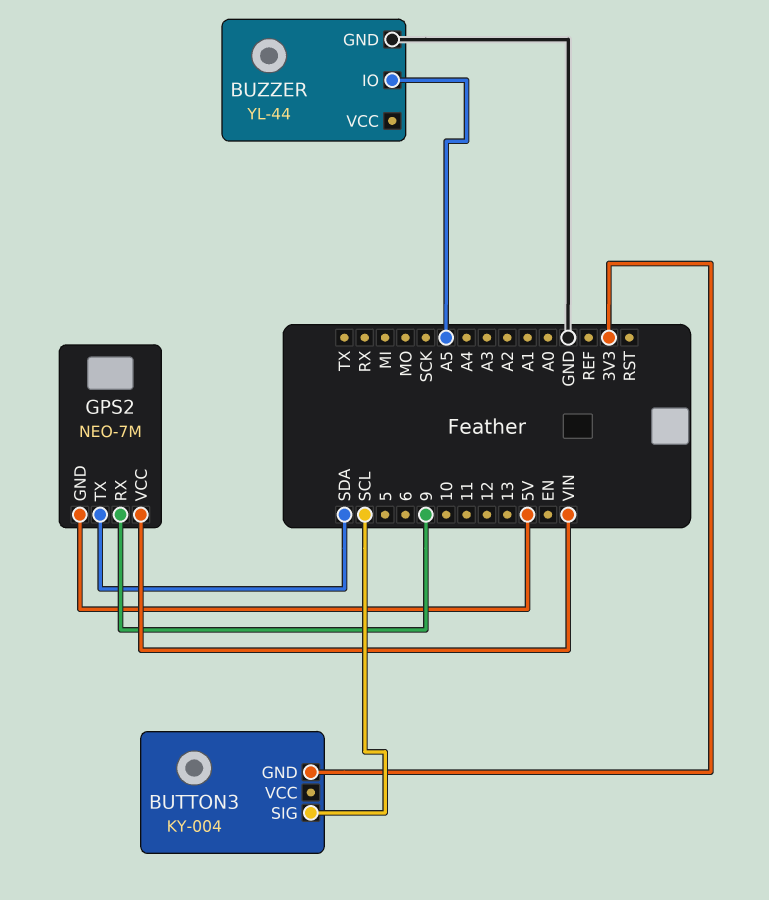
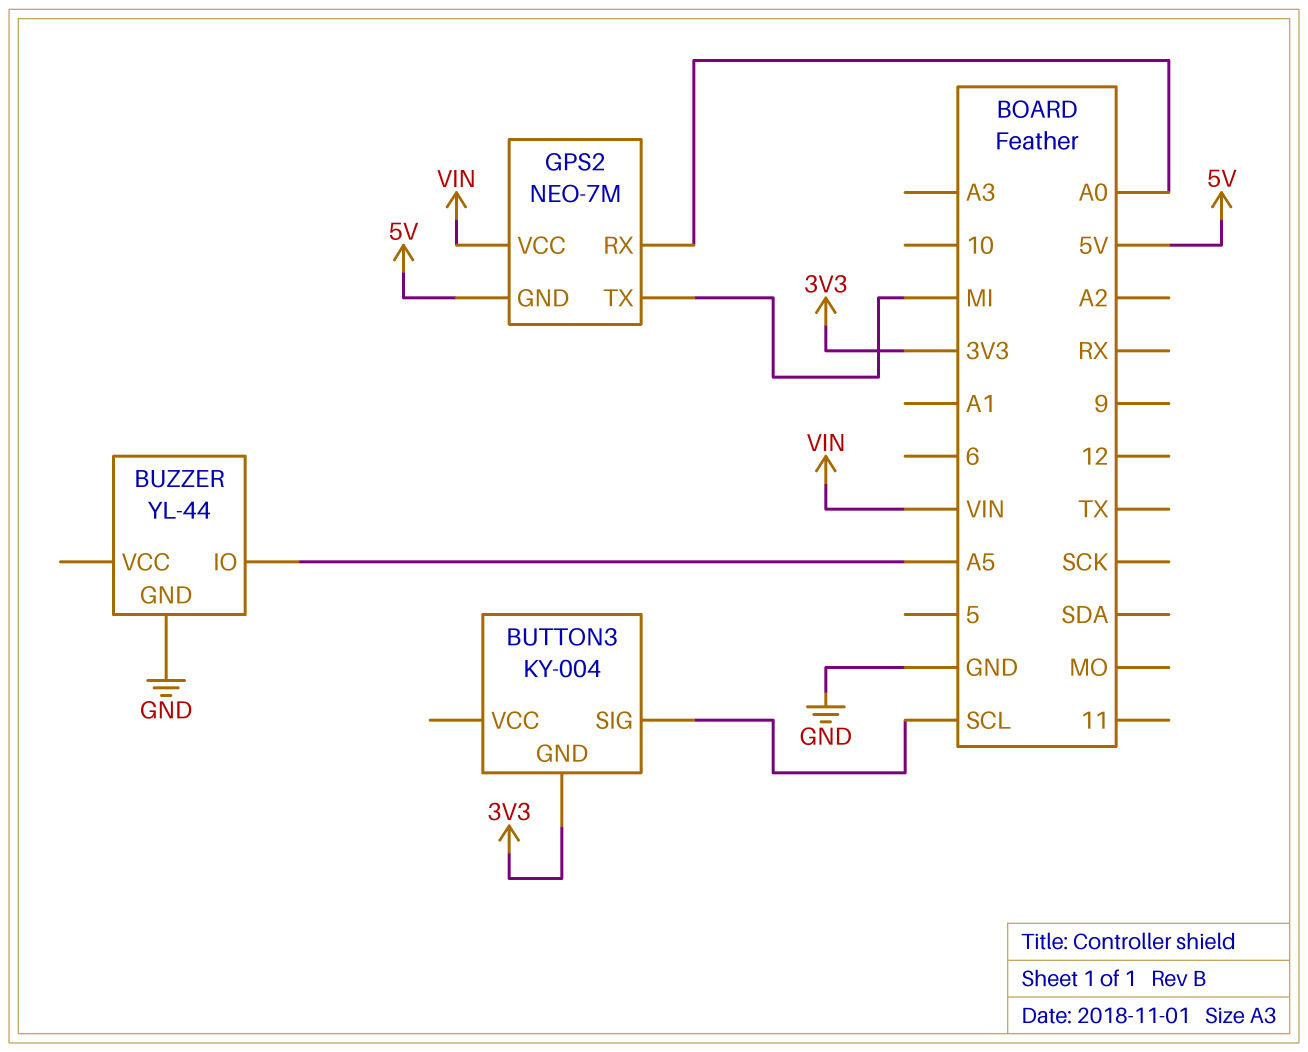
GPS2 pin RX: 9 -> A0
GPS2 pin TX: SDA -> MI

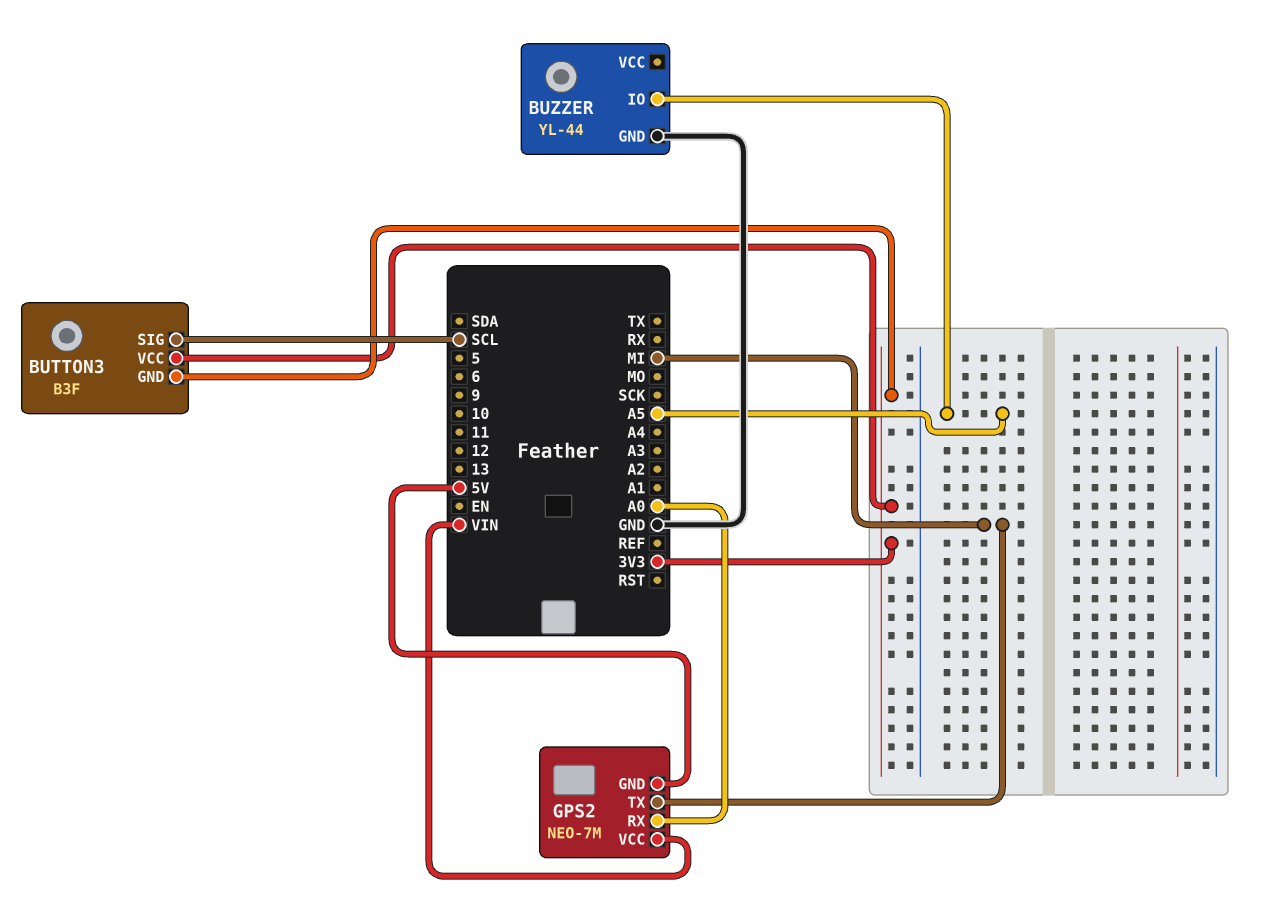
BUTTON3: KY-004 -> B3F
BUTTON3 pin VCC: none -> 3V3

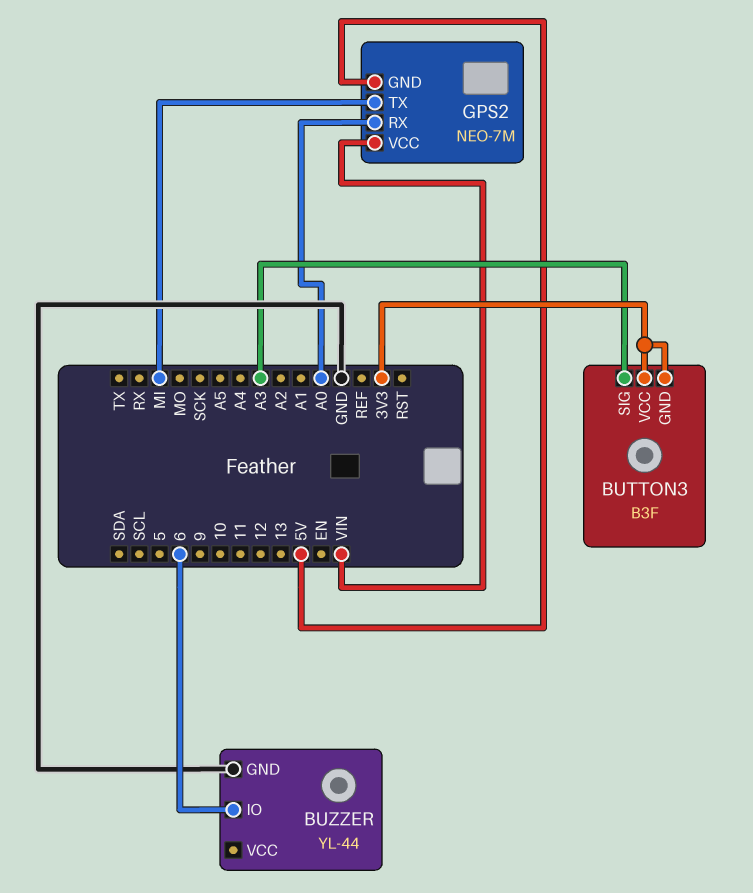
BUTTON3 pin SIG: SCL -> A3
BUZZER pin IO: A5 -> 6

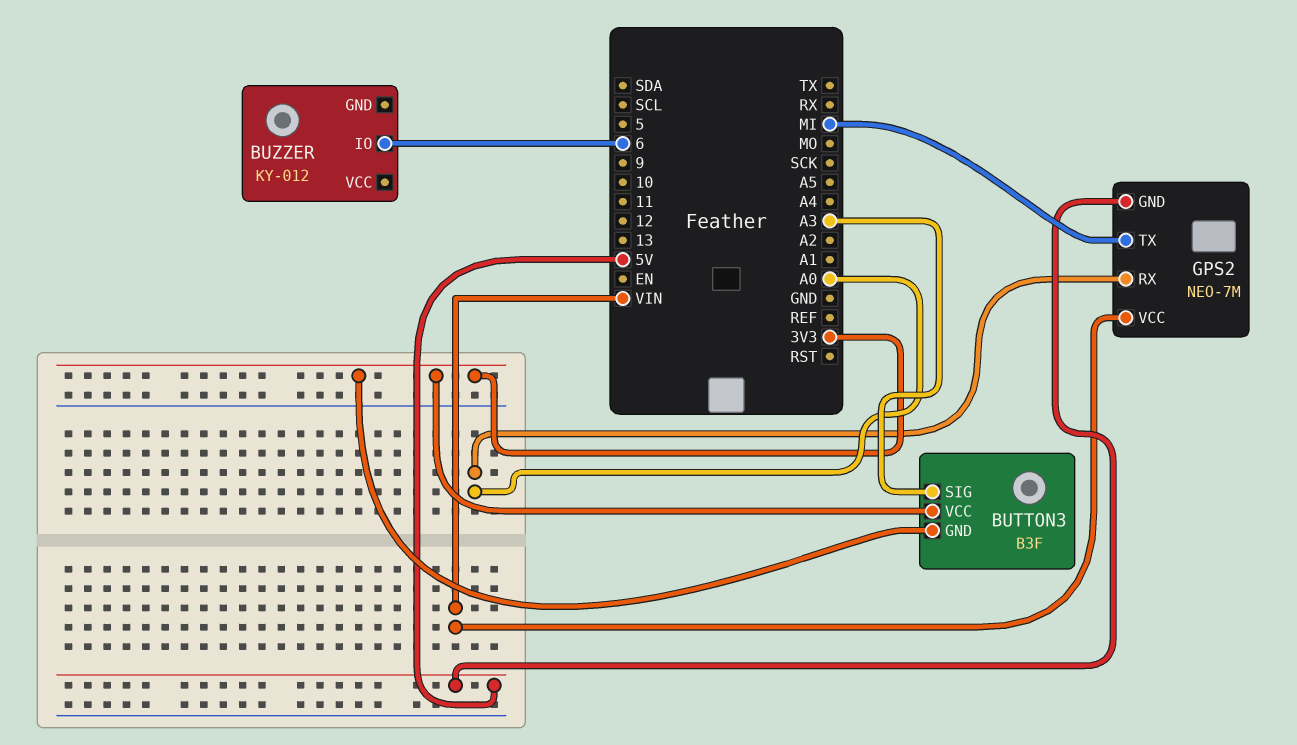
BUZZER: YL-44 -> KY-012
BUZZER pin GND: GND -> none

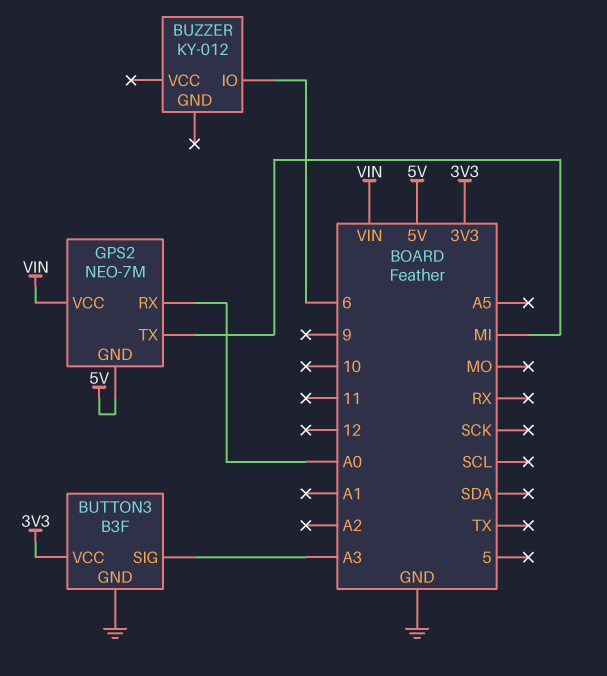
BUTTON3 pin GND: 3V3 -> GND

